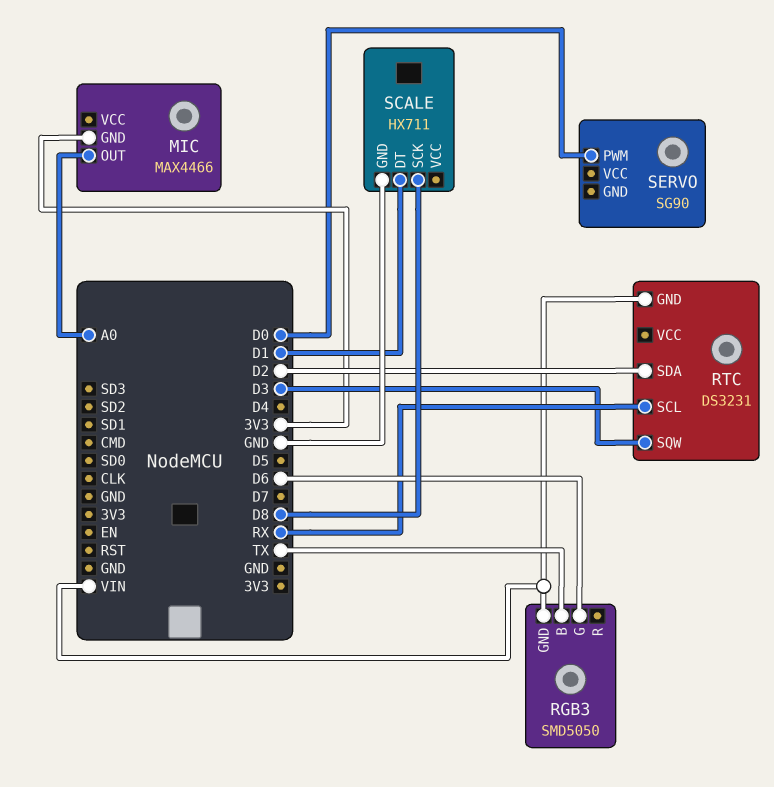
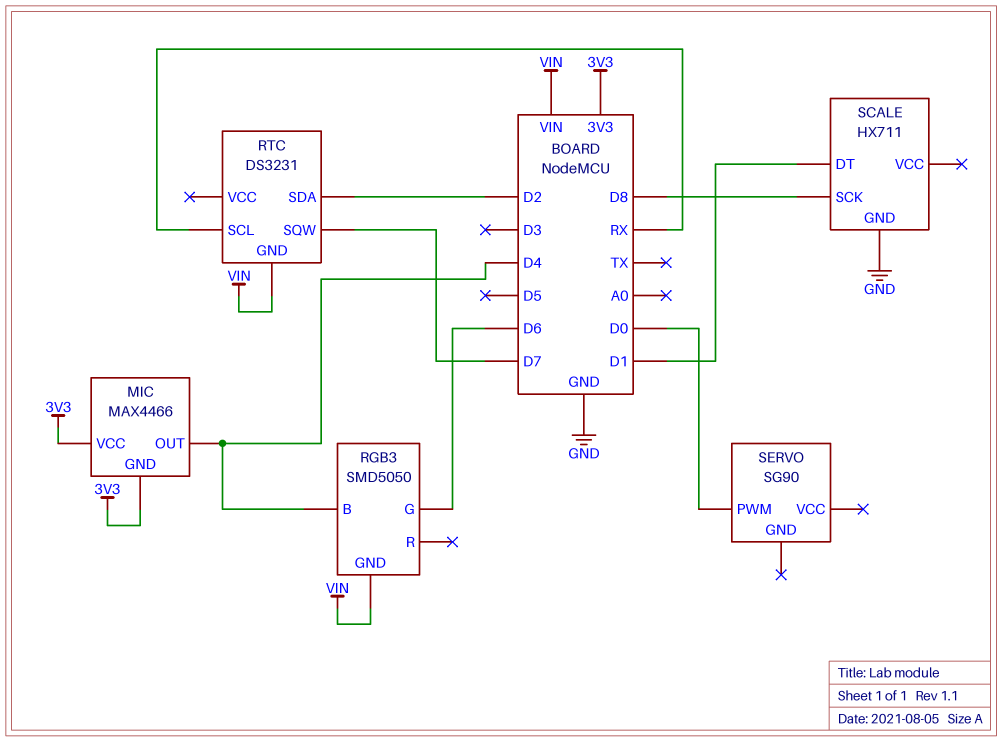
MIC pin OUT: A0 -> D4
MIC pin VCC: none -> 3V3
RGB3 pin B: TX -> D4
RTC pin SQW: D3 -> D7

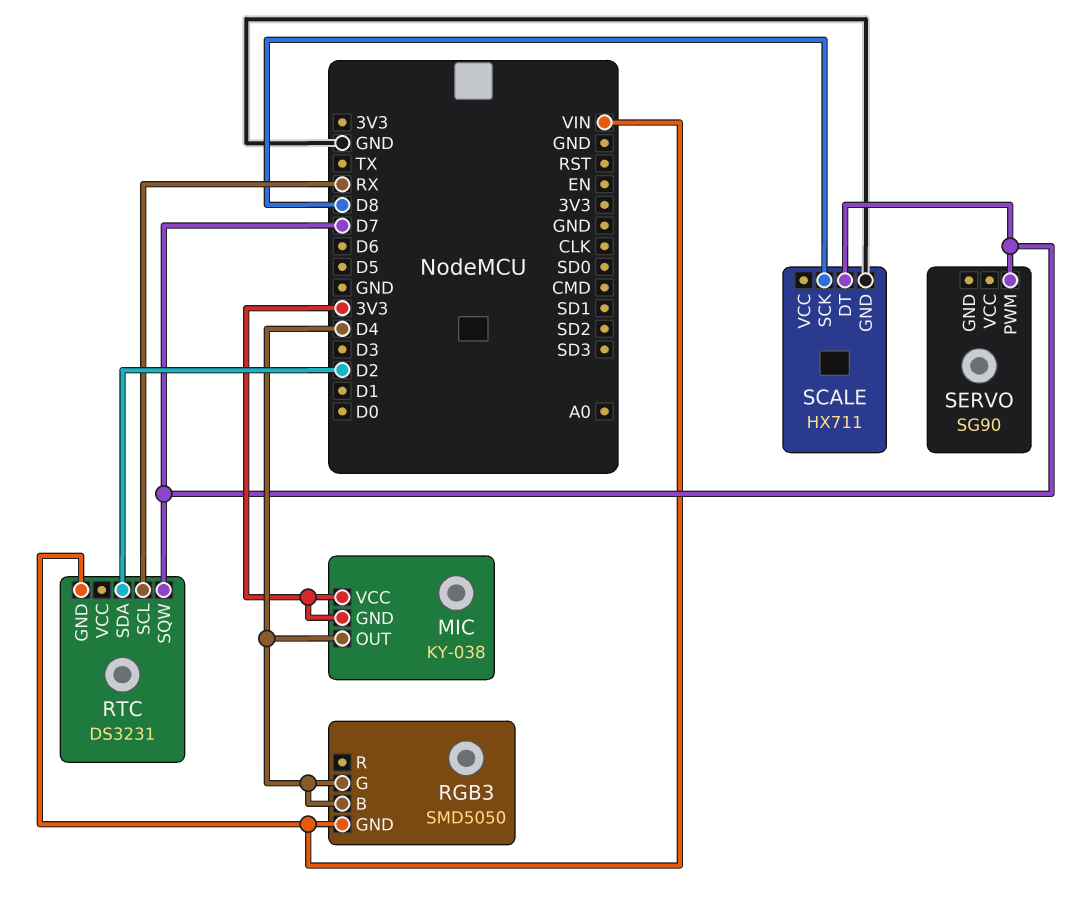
MIC: MAX4466 -> KY-038
RGB3 pin G: D6 -> D4
SCALE pin DT: D1 -> D7
SERVO pin PWM: D0 -> D7

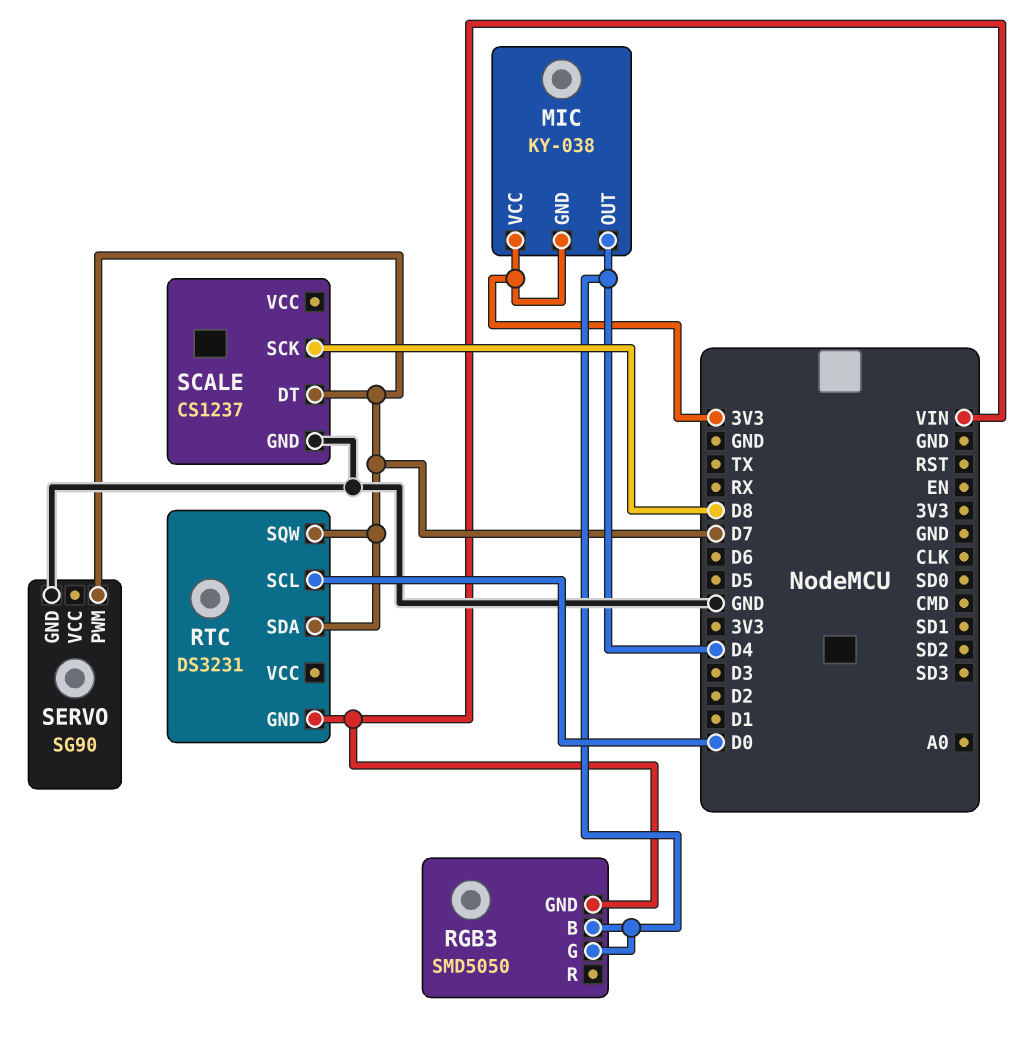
RTC pin SCL: RX -> D0
RTC pin SDA: D2 -> D7
SCALE: HX711 -> CS1237
SERVO pin GND: none -> GND

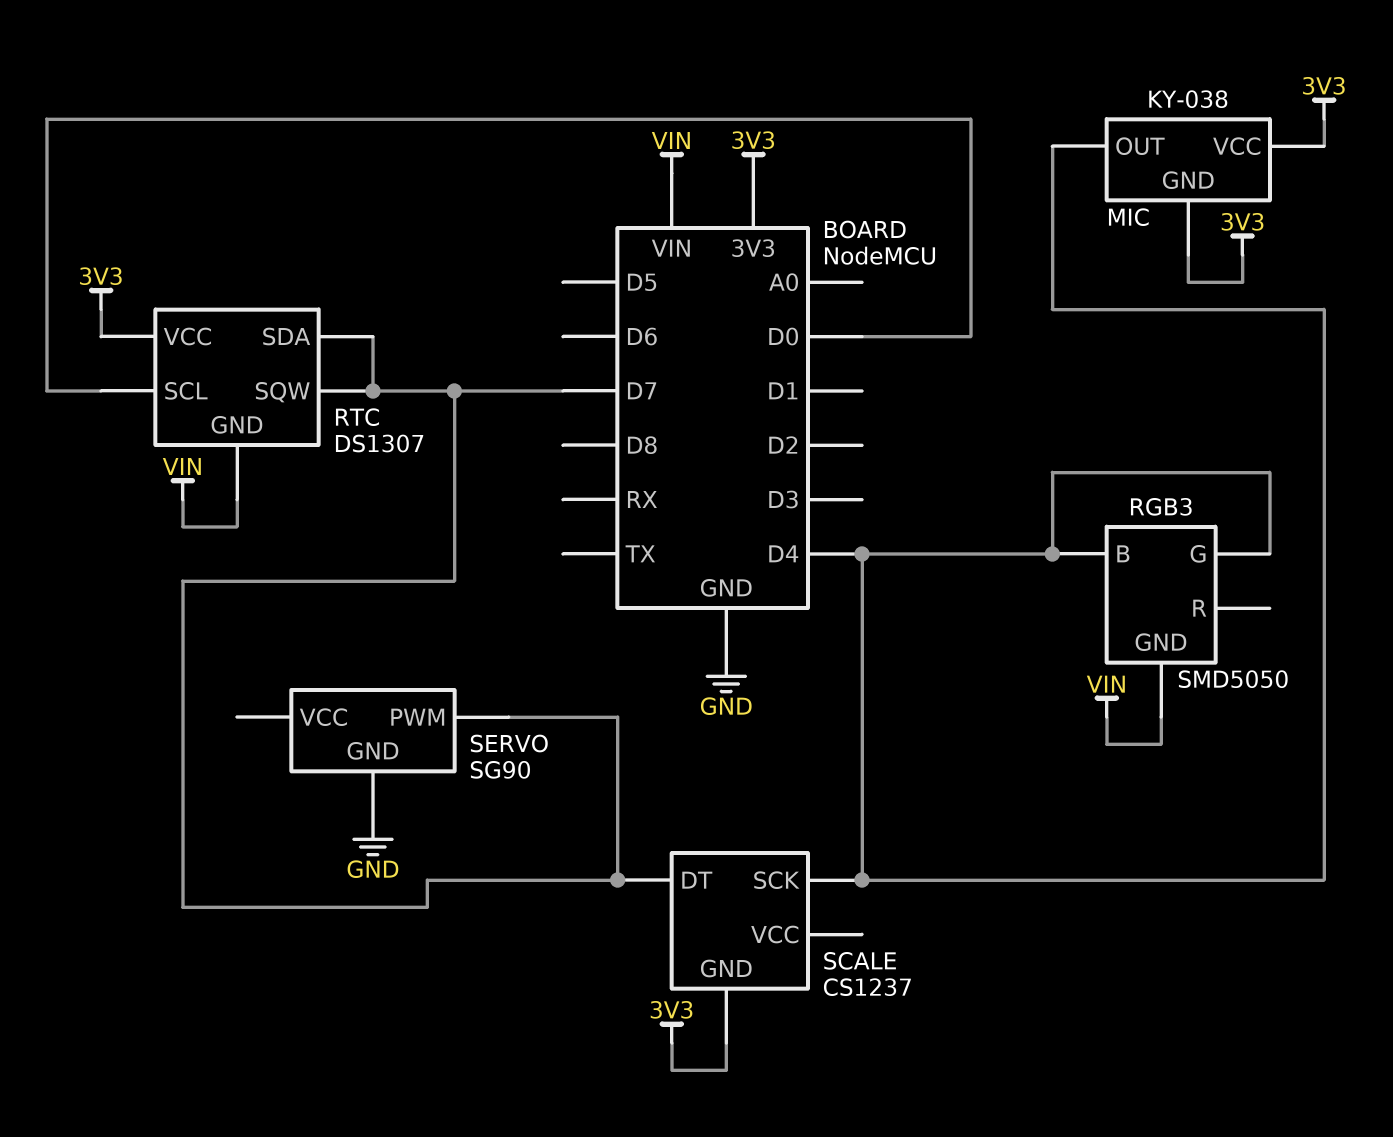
RTC: DS3231 -> DS1307
RTC pin VCC: none -> 3V3
SCALE pin GND: GND -> 3V3
SCALE pin SCK: D8 -> D4

